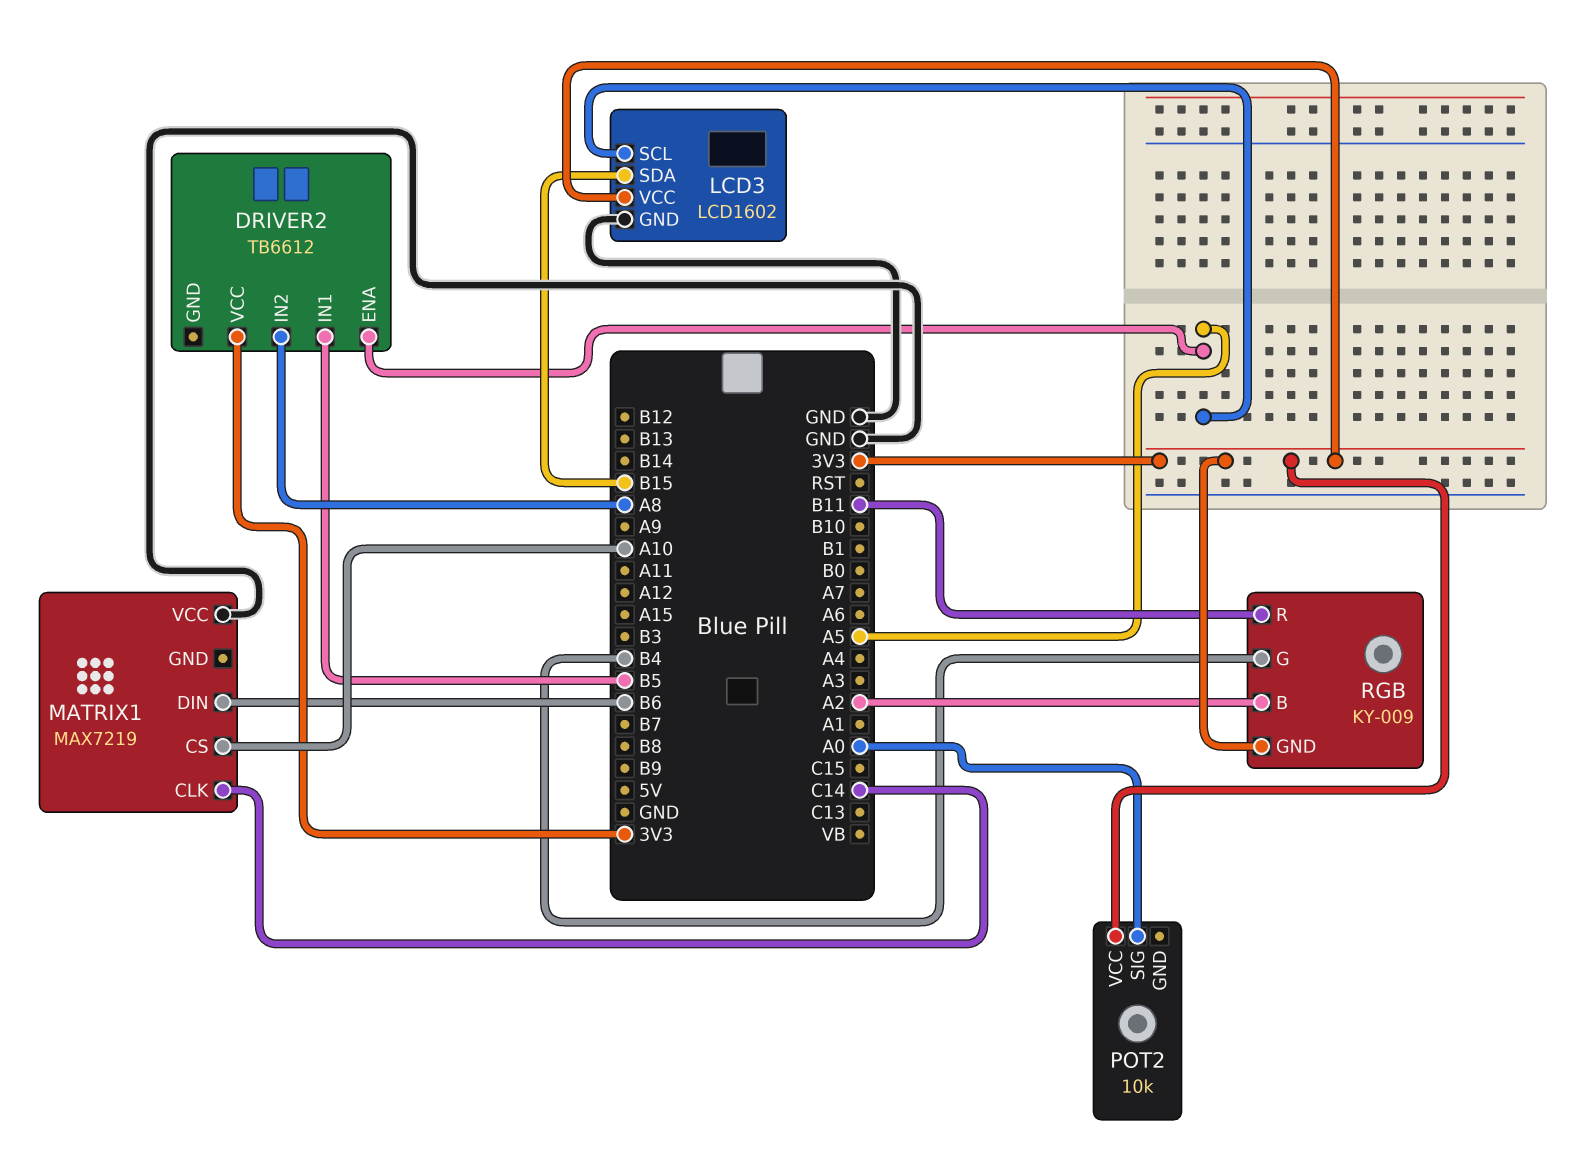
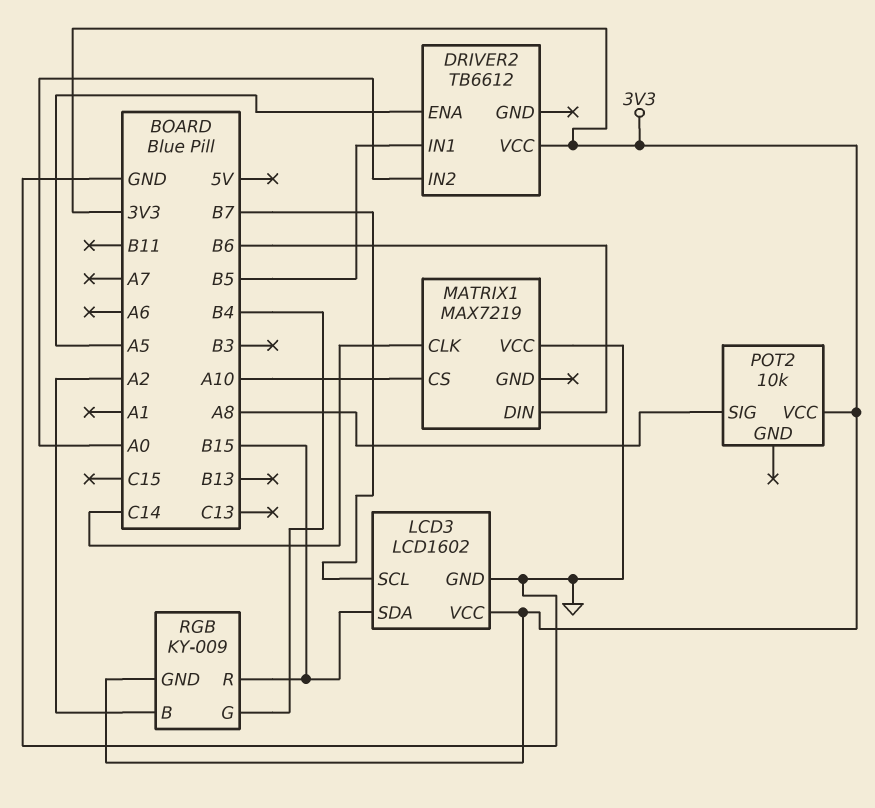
DRIVER2 pin IN2: A8 -> A0
LCD3 pin SCL: A5 -> B7
POT2 pin SIG: A0 -> A8
RGB pin R: B11 -> B15

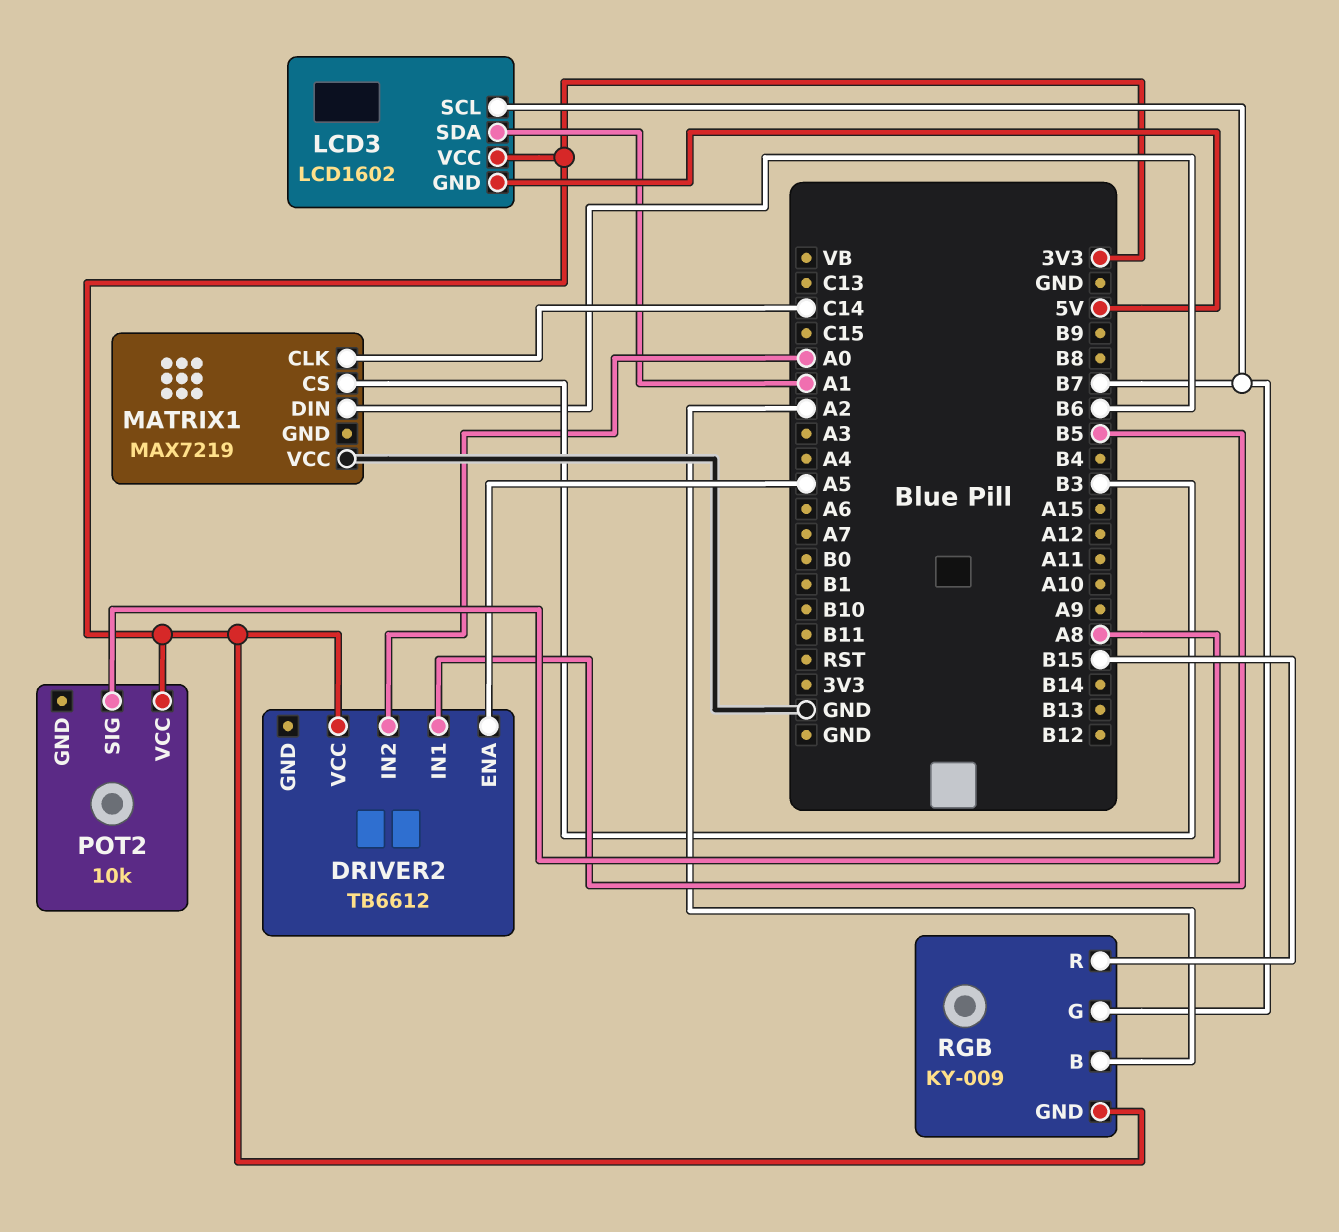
LCD3 pin GND: GND -> 5V
LCD3 pin SDA: B15 -> A1
MATRIX1 pin CS: A10 -> B3
RGB pin G: B4 -> B7

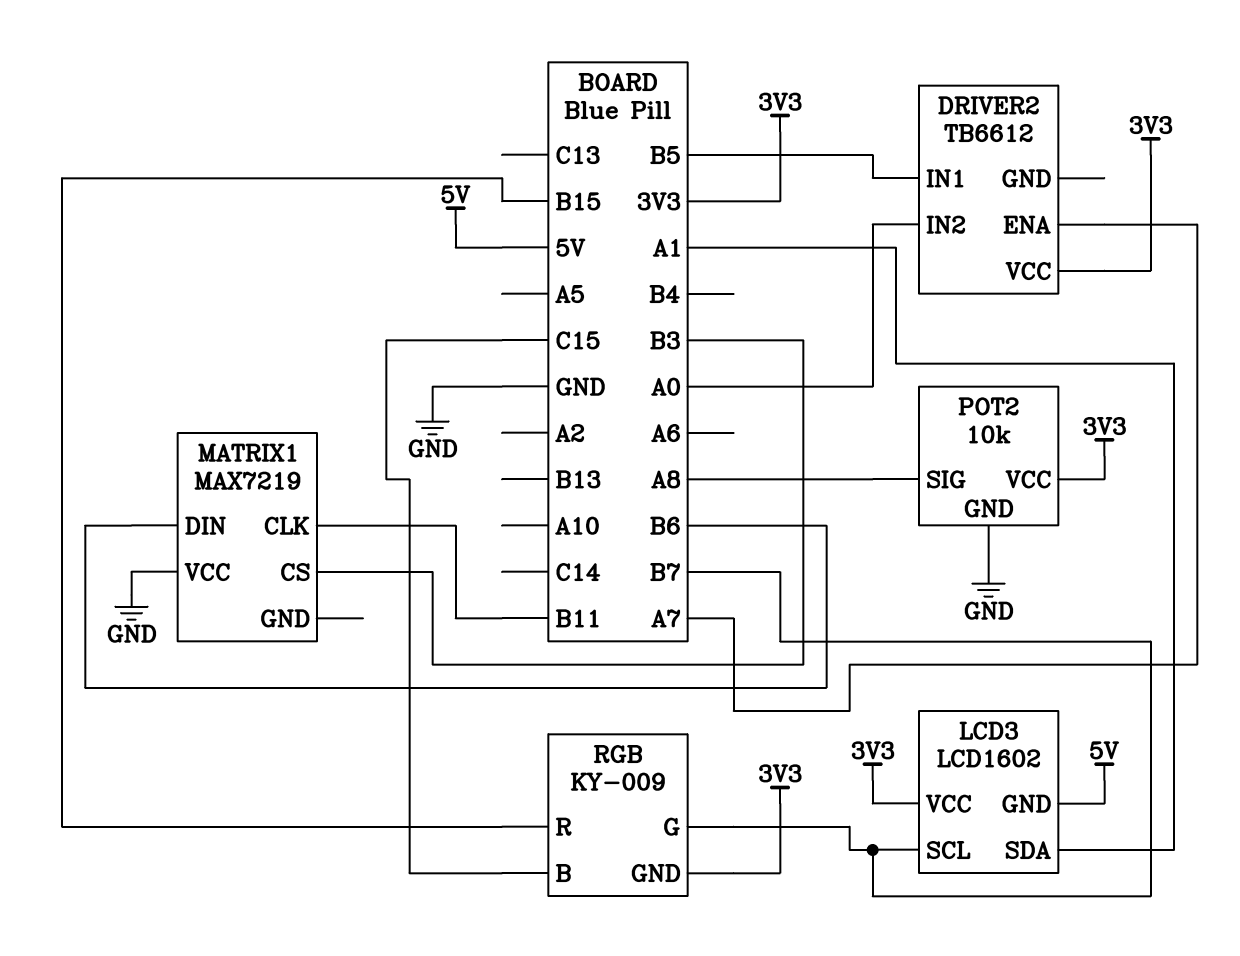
DRIVER2 pin ENA: A5 -> A7
MATRIX1 pin CLK: C14 -> B11
POT2 pin GND: none -> GND
RGB pin B: A2 -> C15

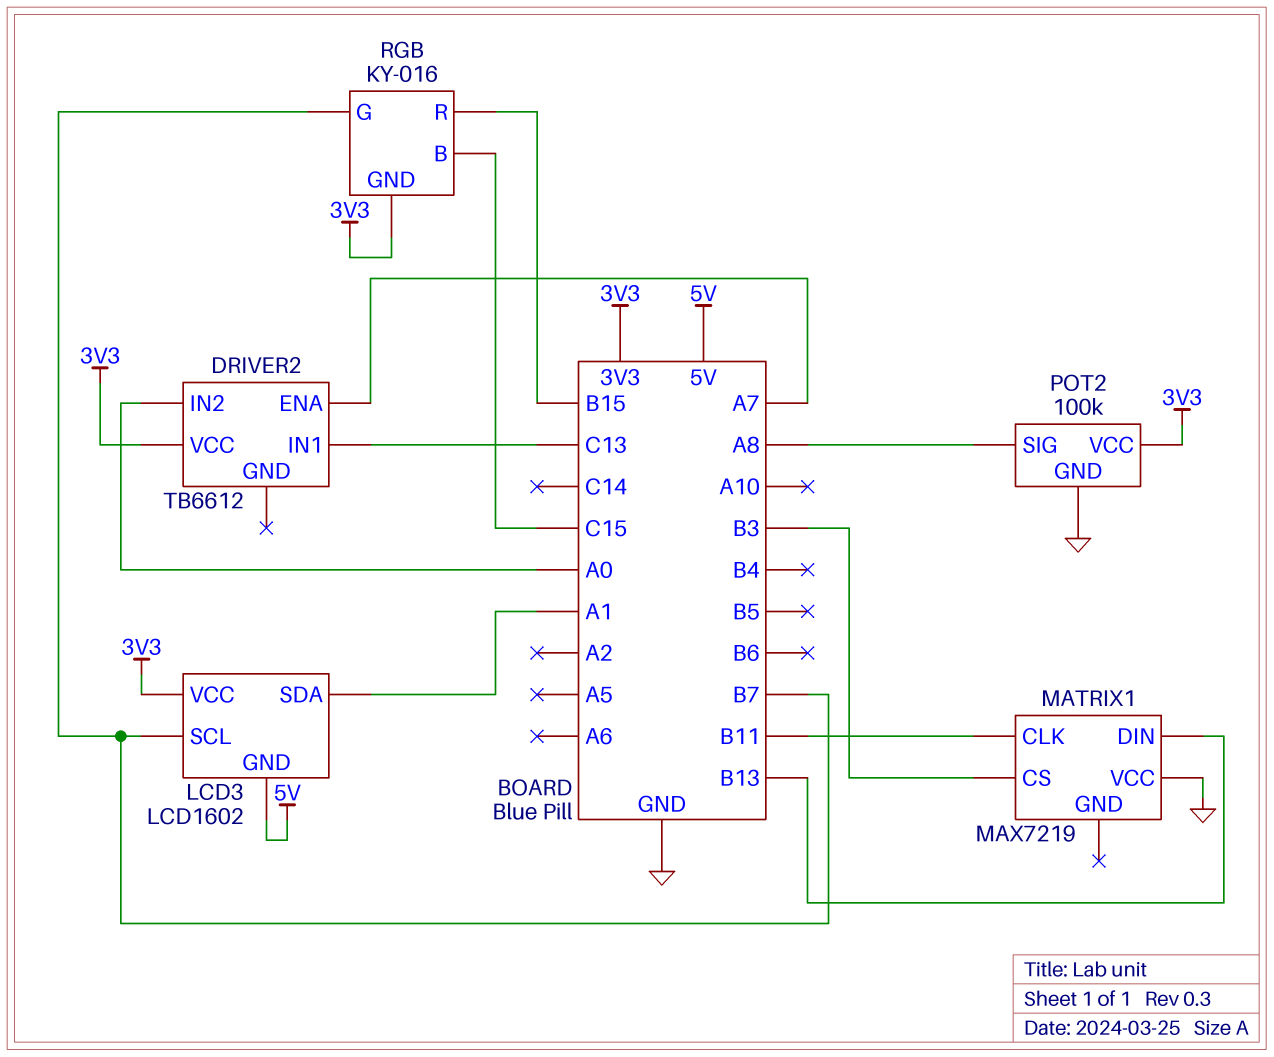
DRIVER2 pin IN1: B5 -> C13
MATRIX1 pin DIN: B6 -> B13
POT2: 10k -> 100k
RGB: KY-009 -> KY-016

